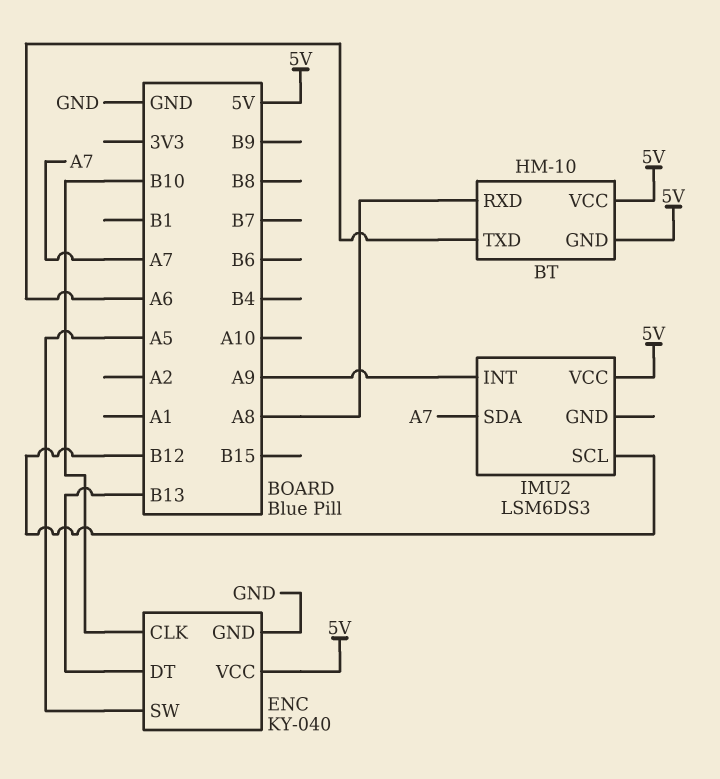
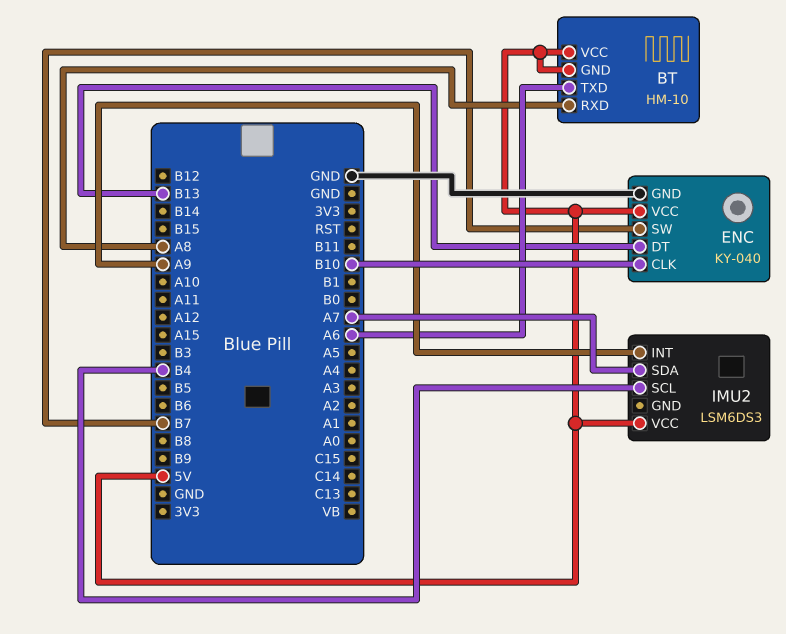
ENC pin SW: A5 -> B7
IMU2 pin SCL: B12 -> B4

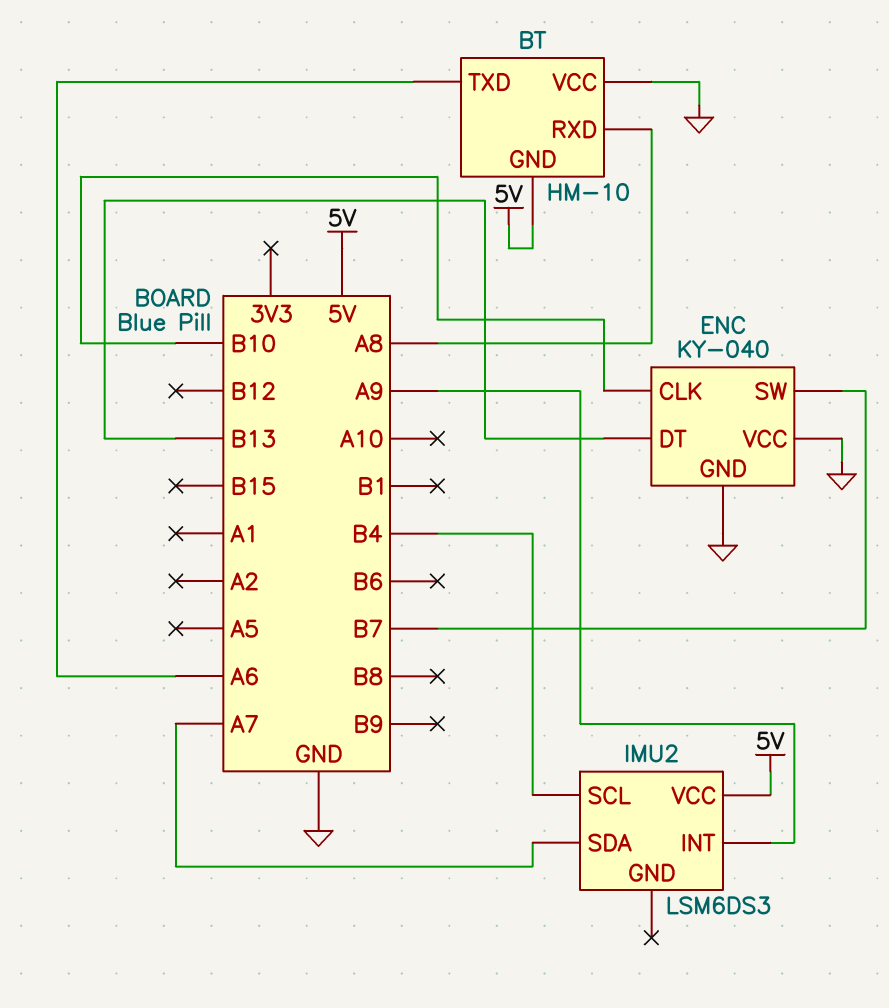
BT pin VCC: 5V -> GND
ENC pin VCC: 5V -> GND

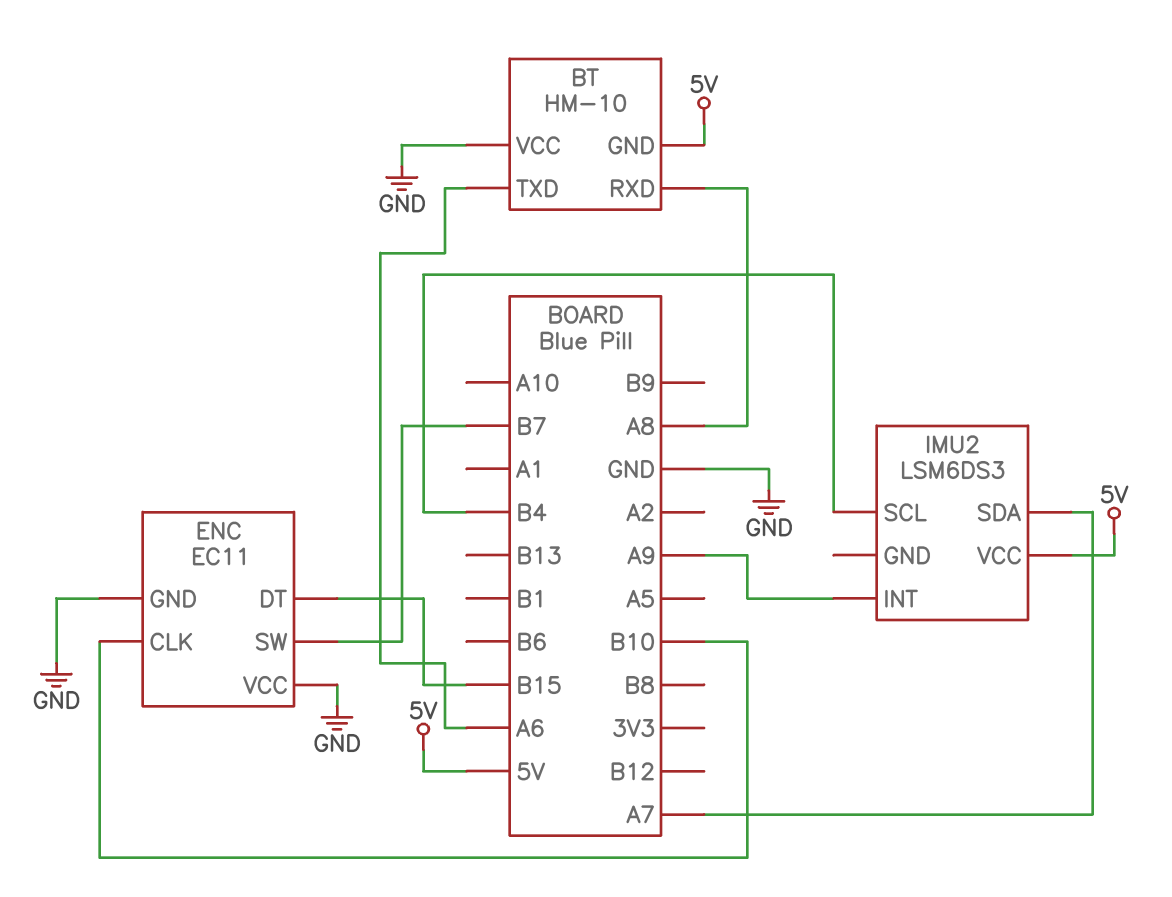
ENC: KY-040 -> EC11
ENC pin DT: B13 -> B15

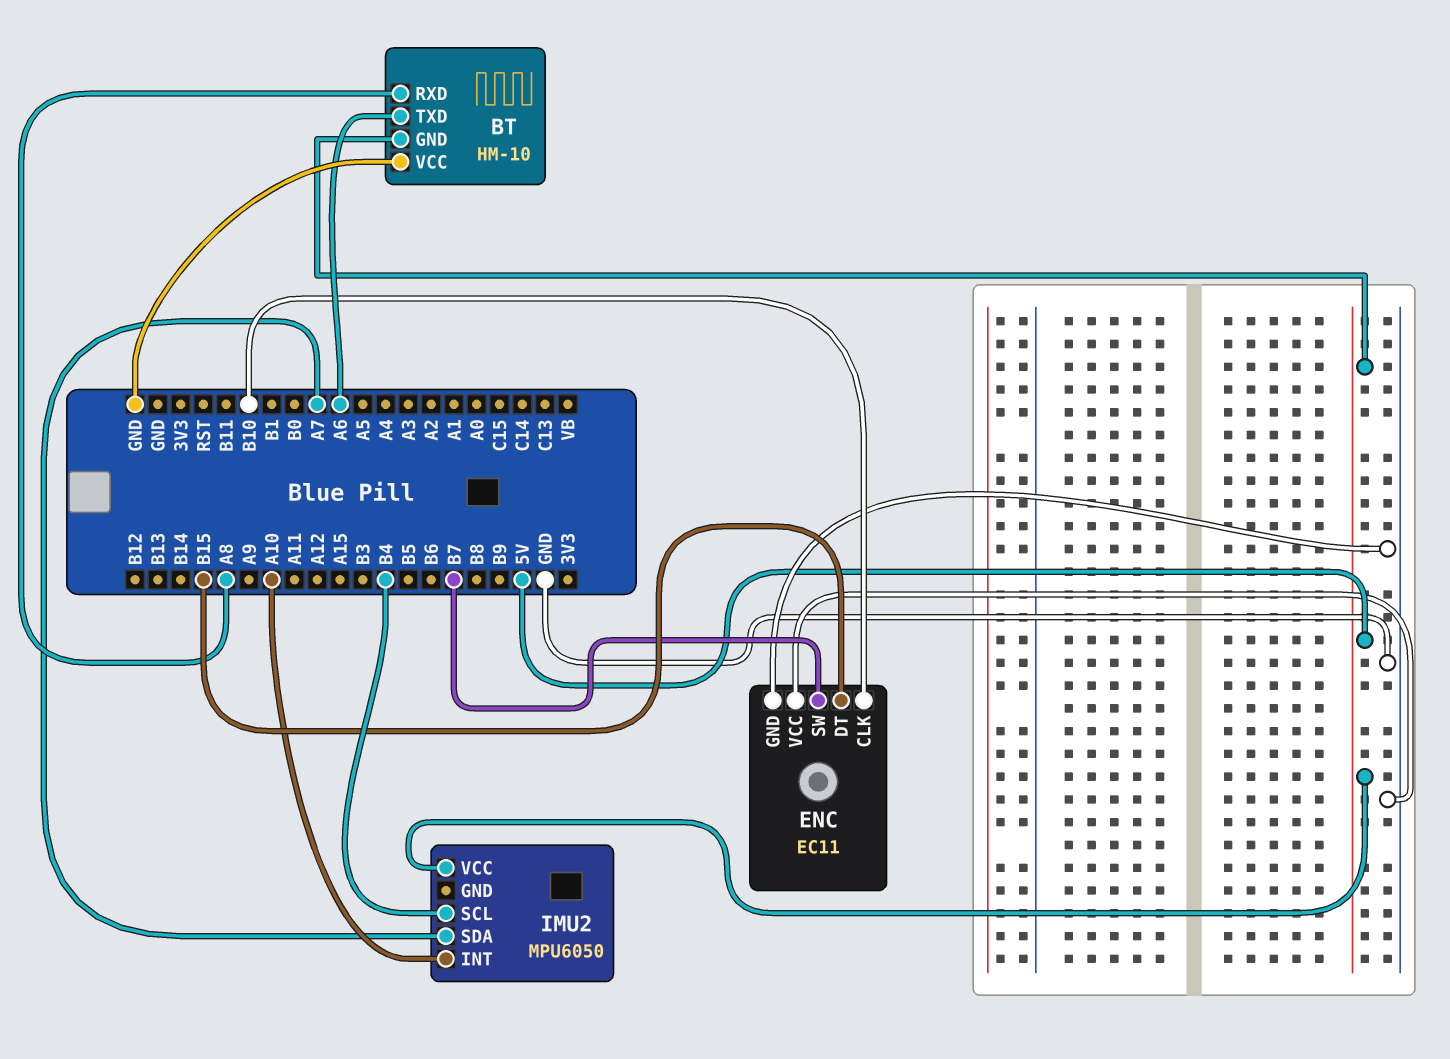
IMU2: LSM6DS3 -> MPU6050
IMU2 pin INT: A9 -> A10

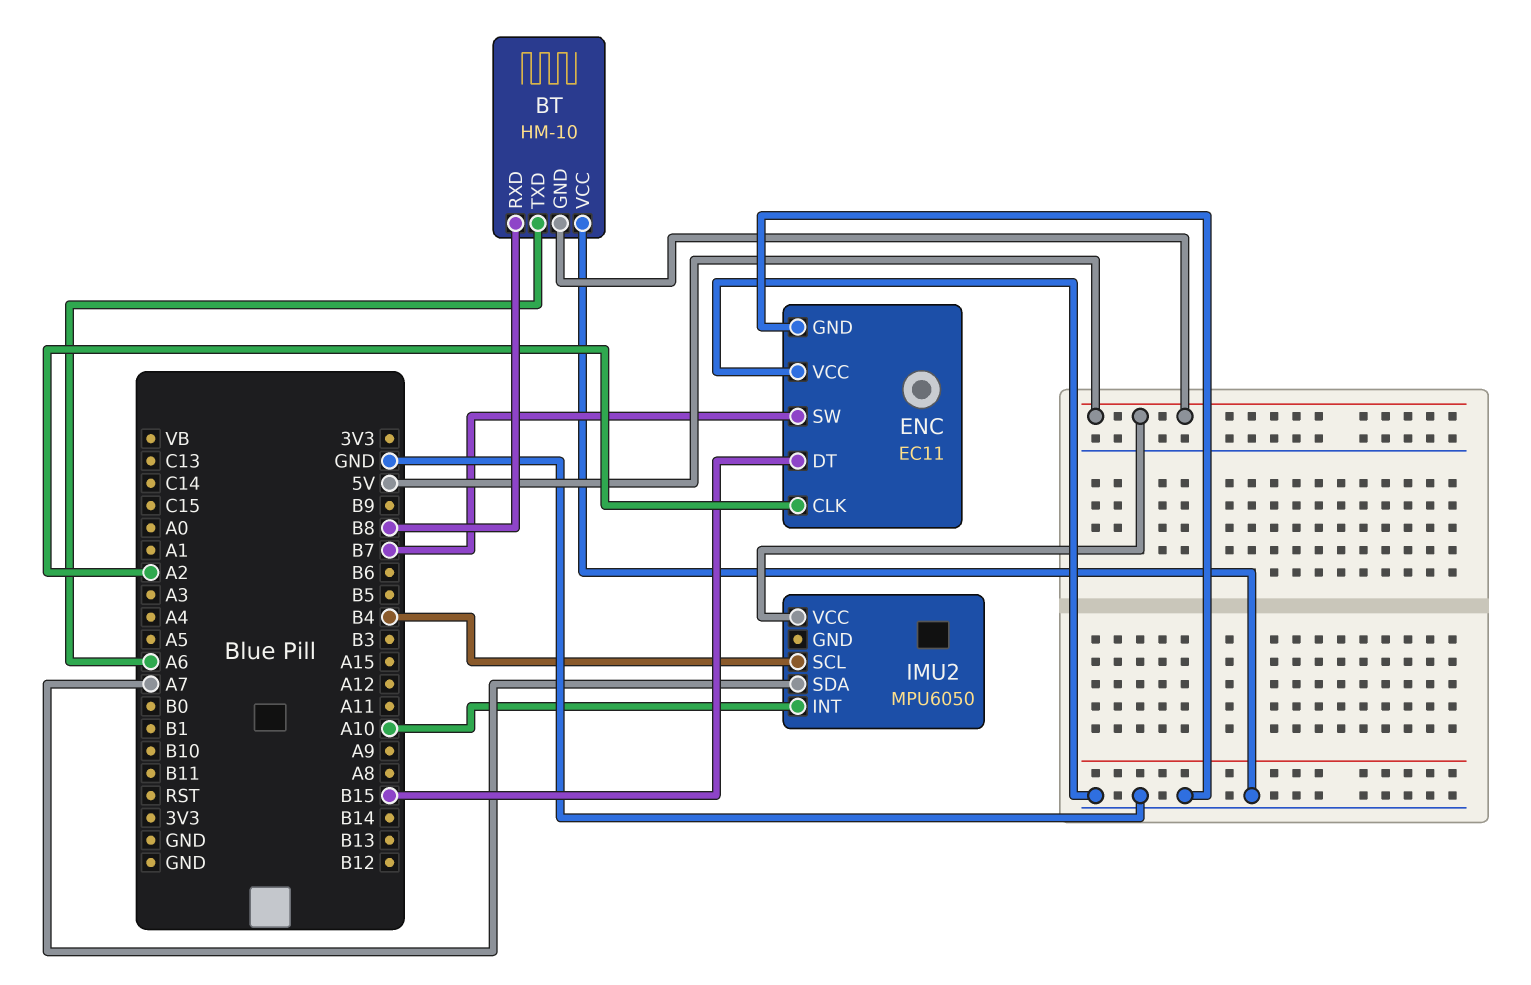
BT pin RXD: A8 -> B8
ENC pin CLK: B10 -> A2

